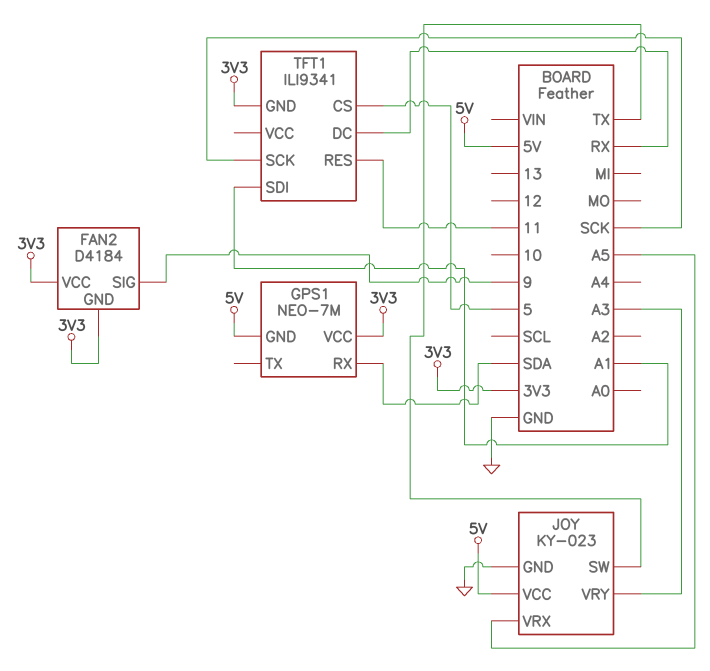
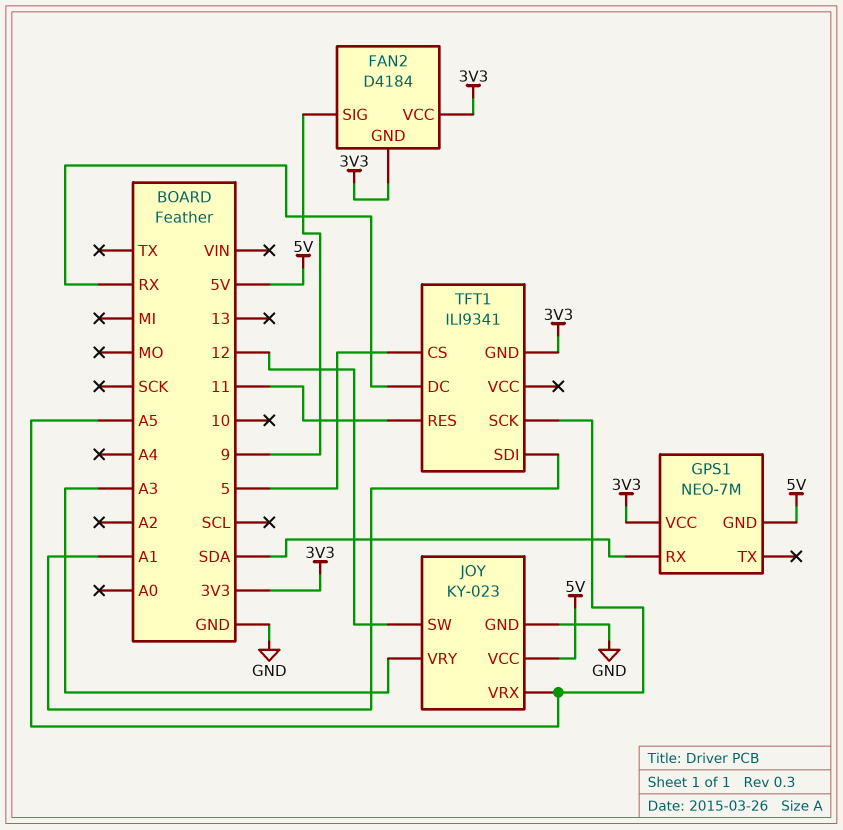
JOY pin SW: TX -> 12
TFT1 pin SCK: SCK -> A5

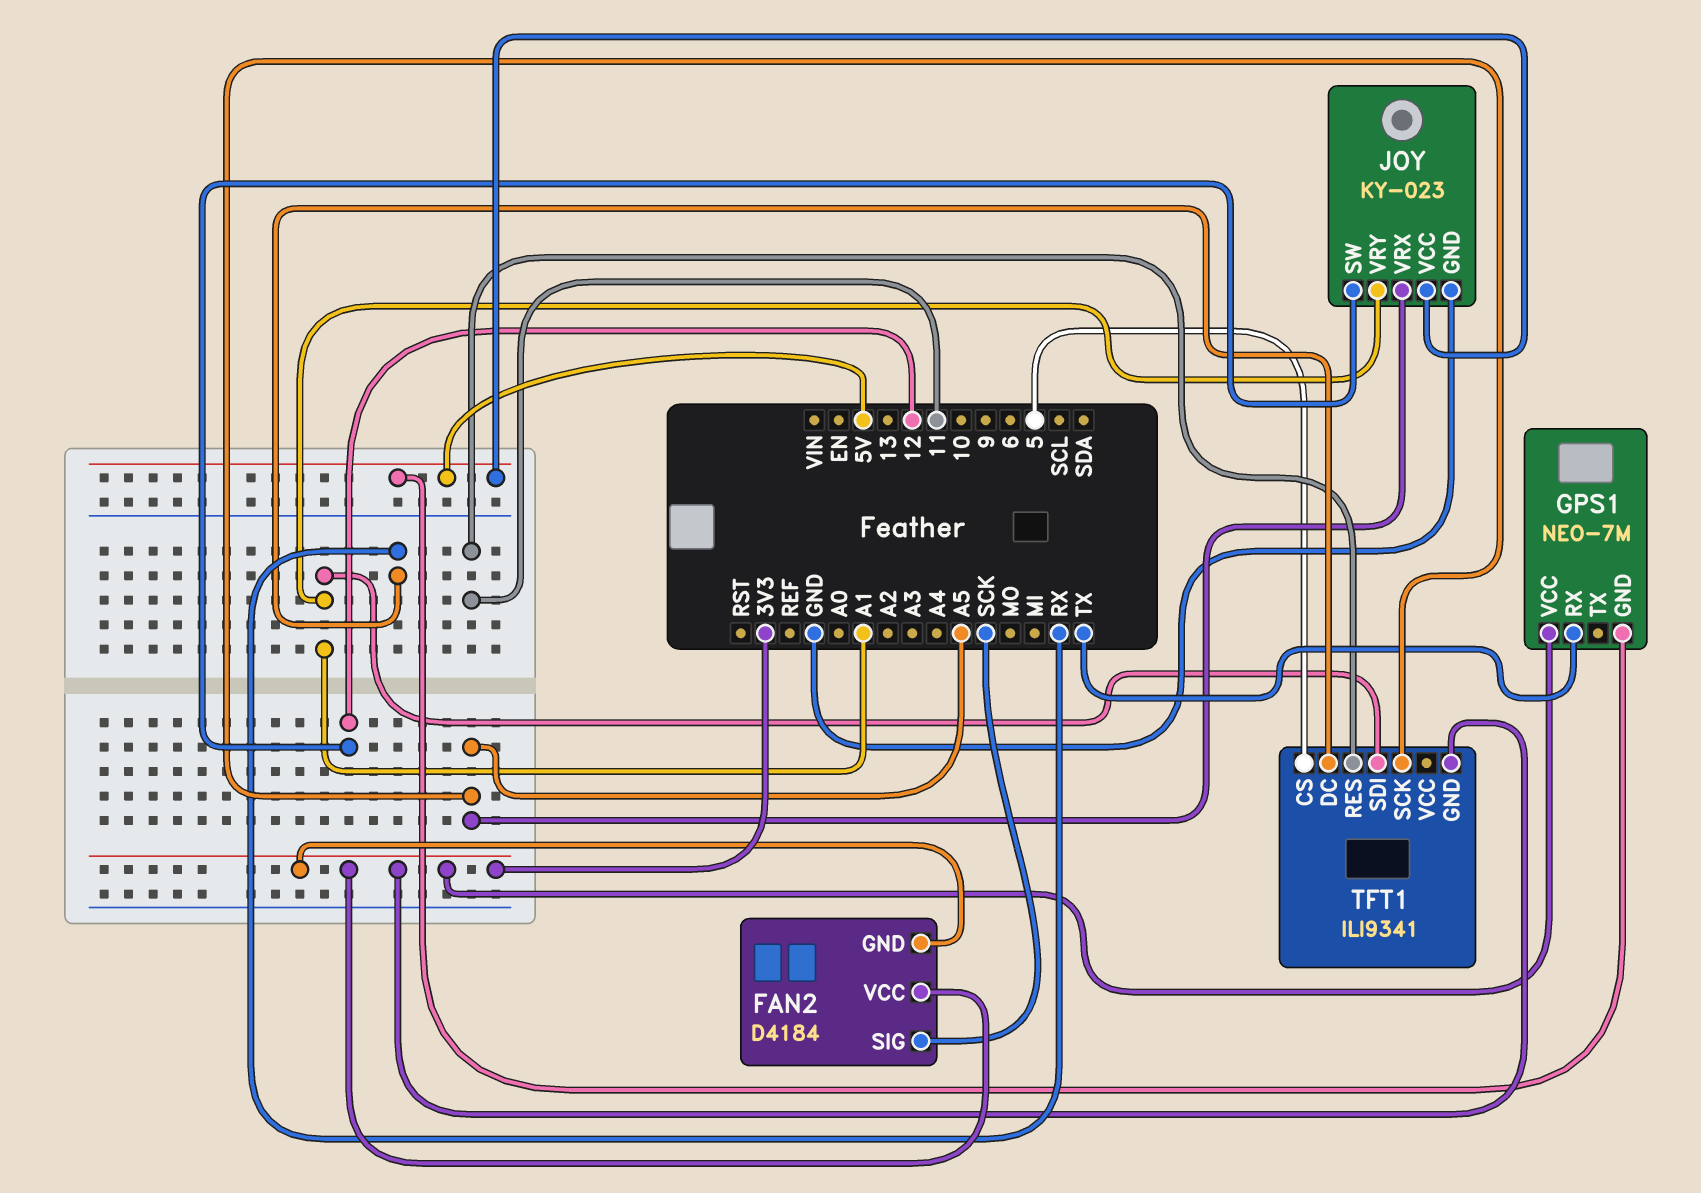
FAN2 pin SIG: 9 -> SCK
GPS1 pin RX: SDA -> TX
JOY pin VRY: A3 -> A1

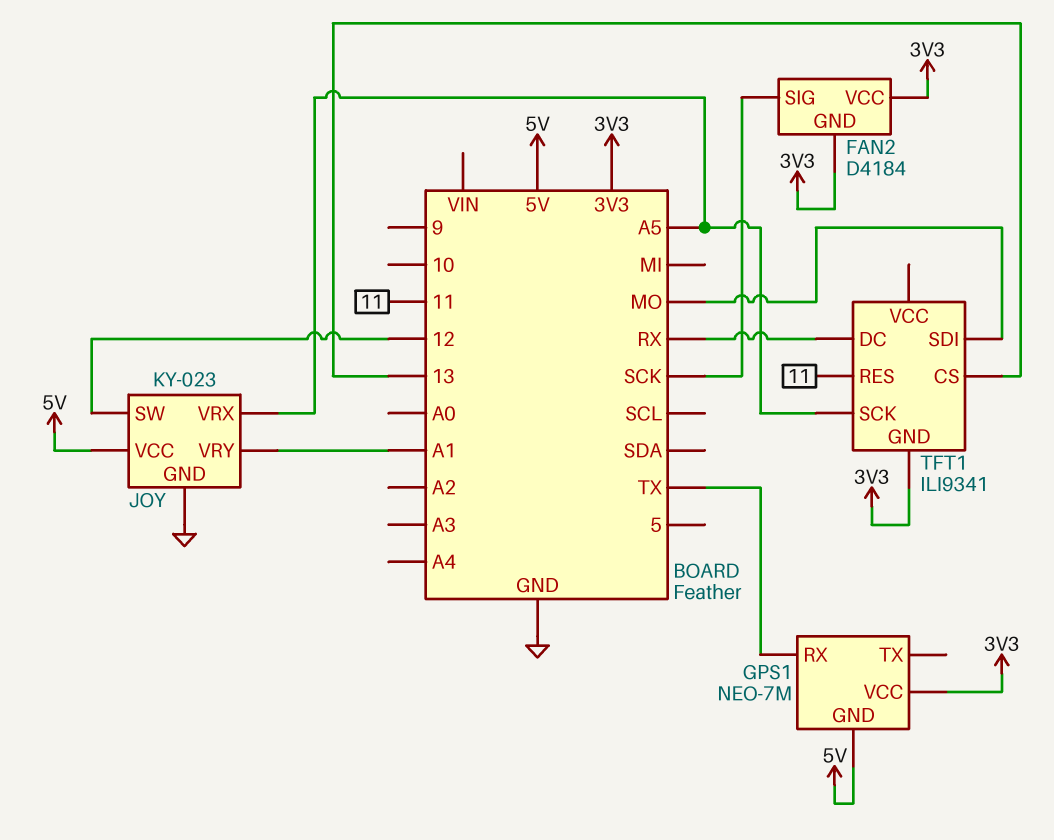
TFT1 pin CS: 5 -> 13
TFT1 pin SDI: A1 -> MO

